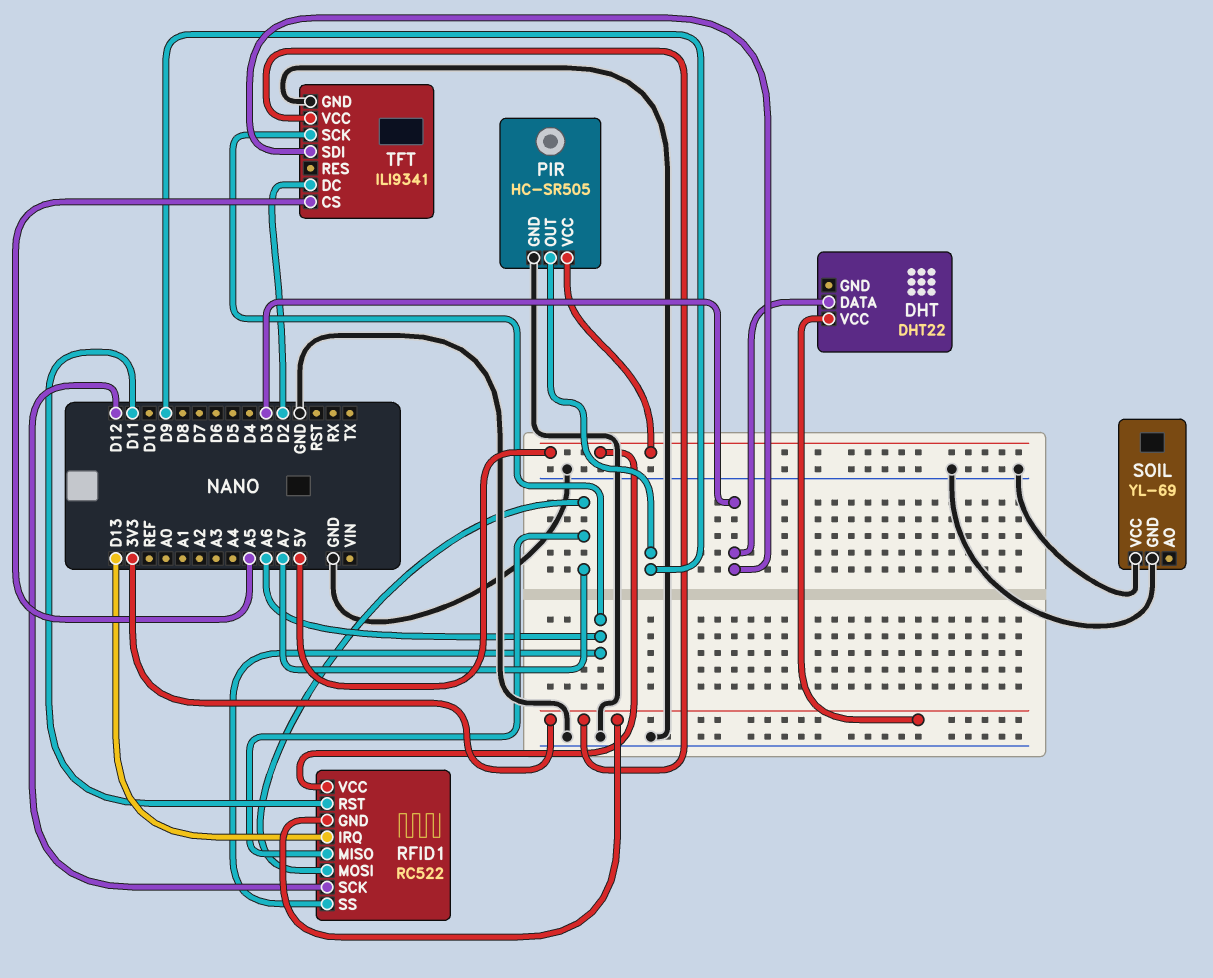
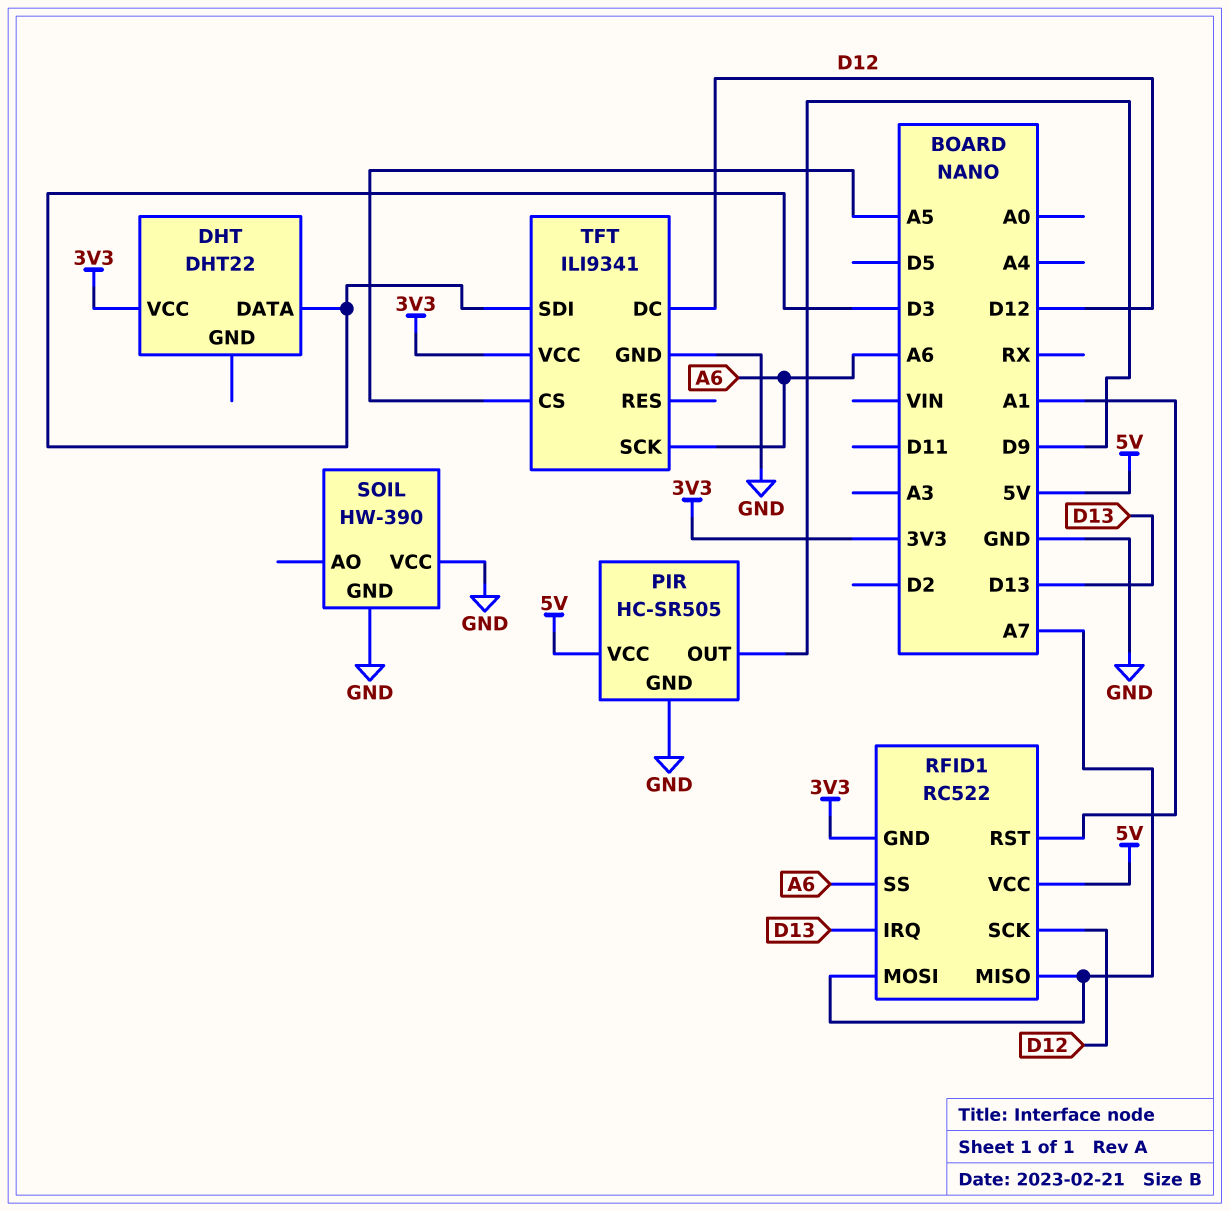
RFID1 pin RST: D11 -> A1
SOIL: YL-69 -> HW-390
TFT pin DC: D2 -> D12

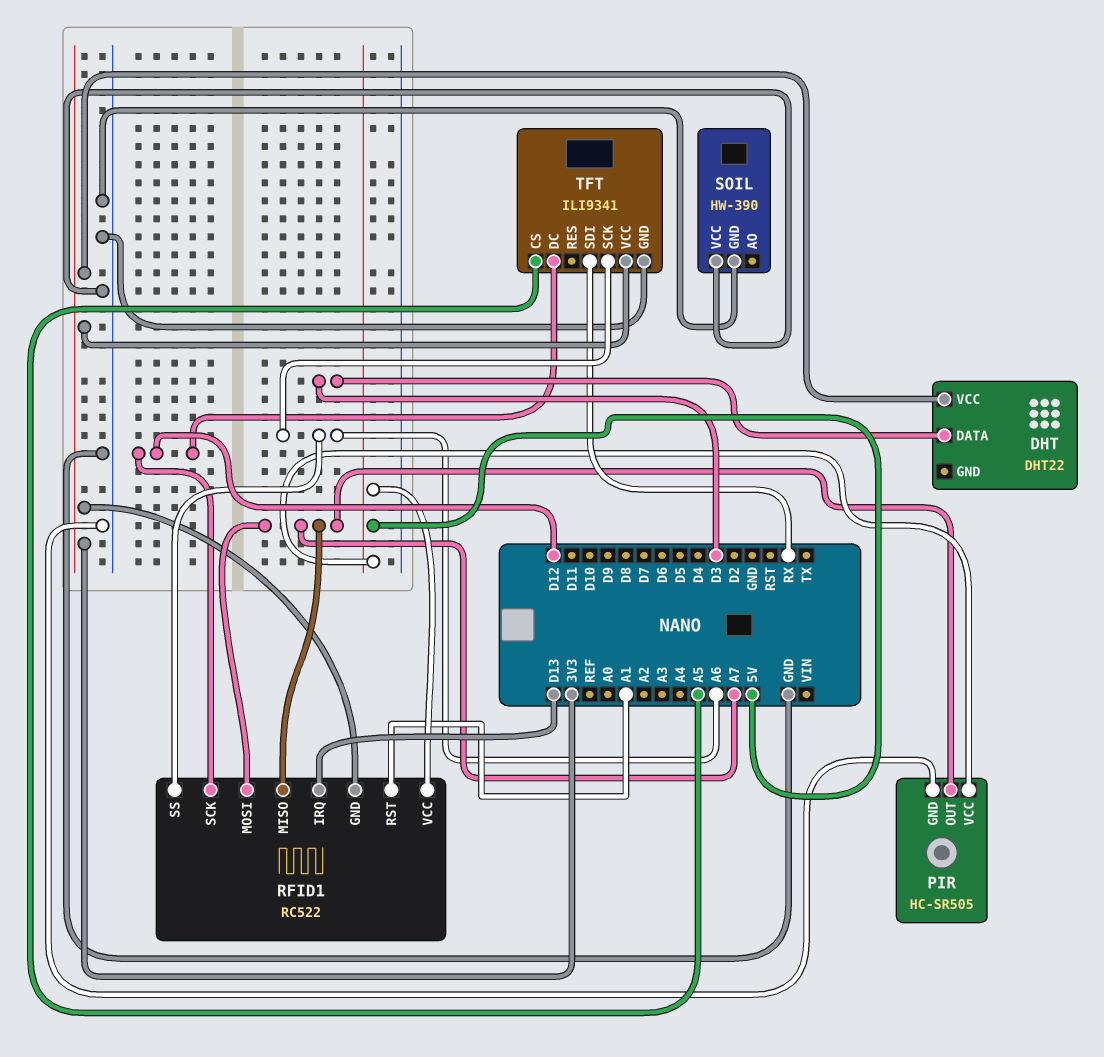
PIR pin OUT: D9 -> A7
TFT pin SDI: D3 -> RX

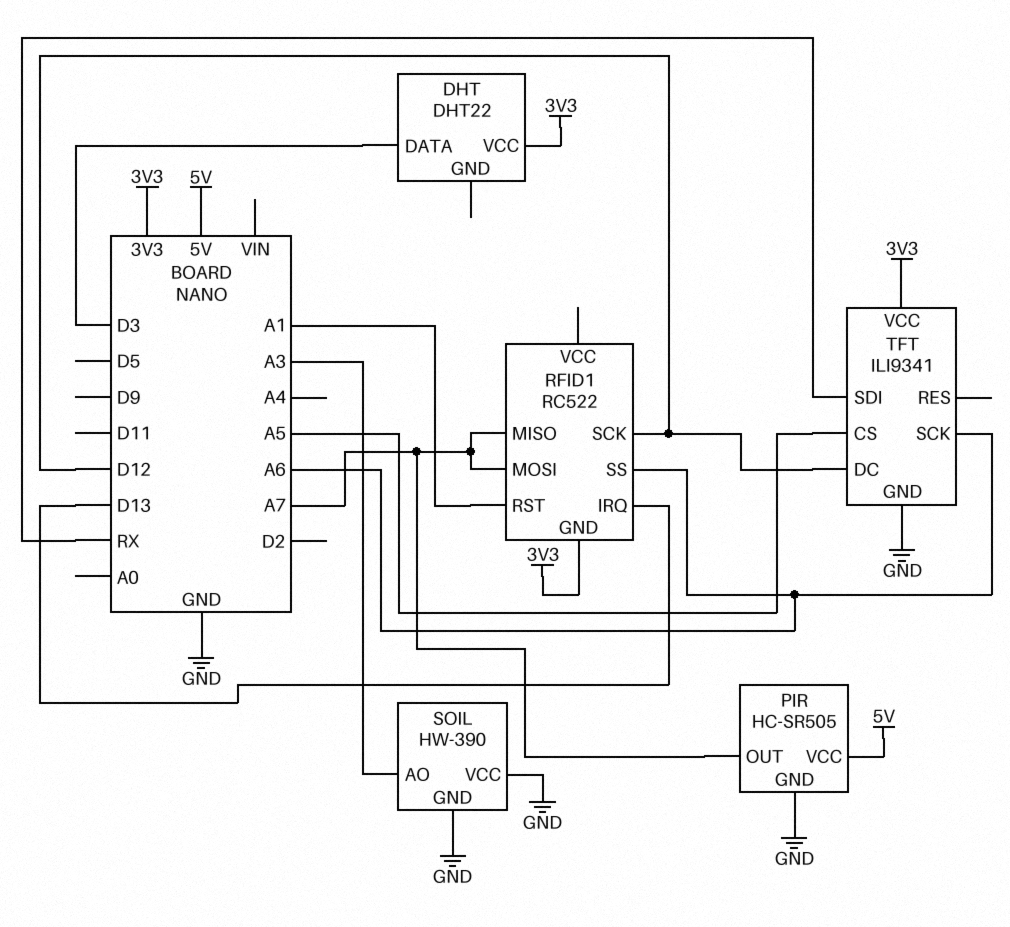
RFID1 pin VCC: 5V -> none
SOIL pin AO: none -> A3

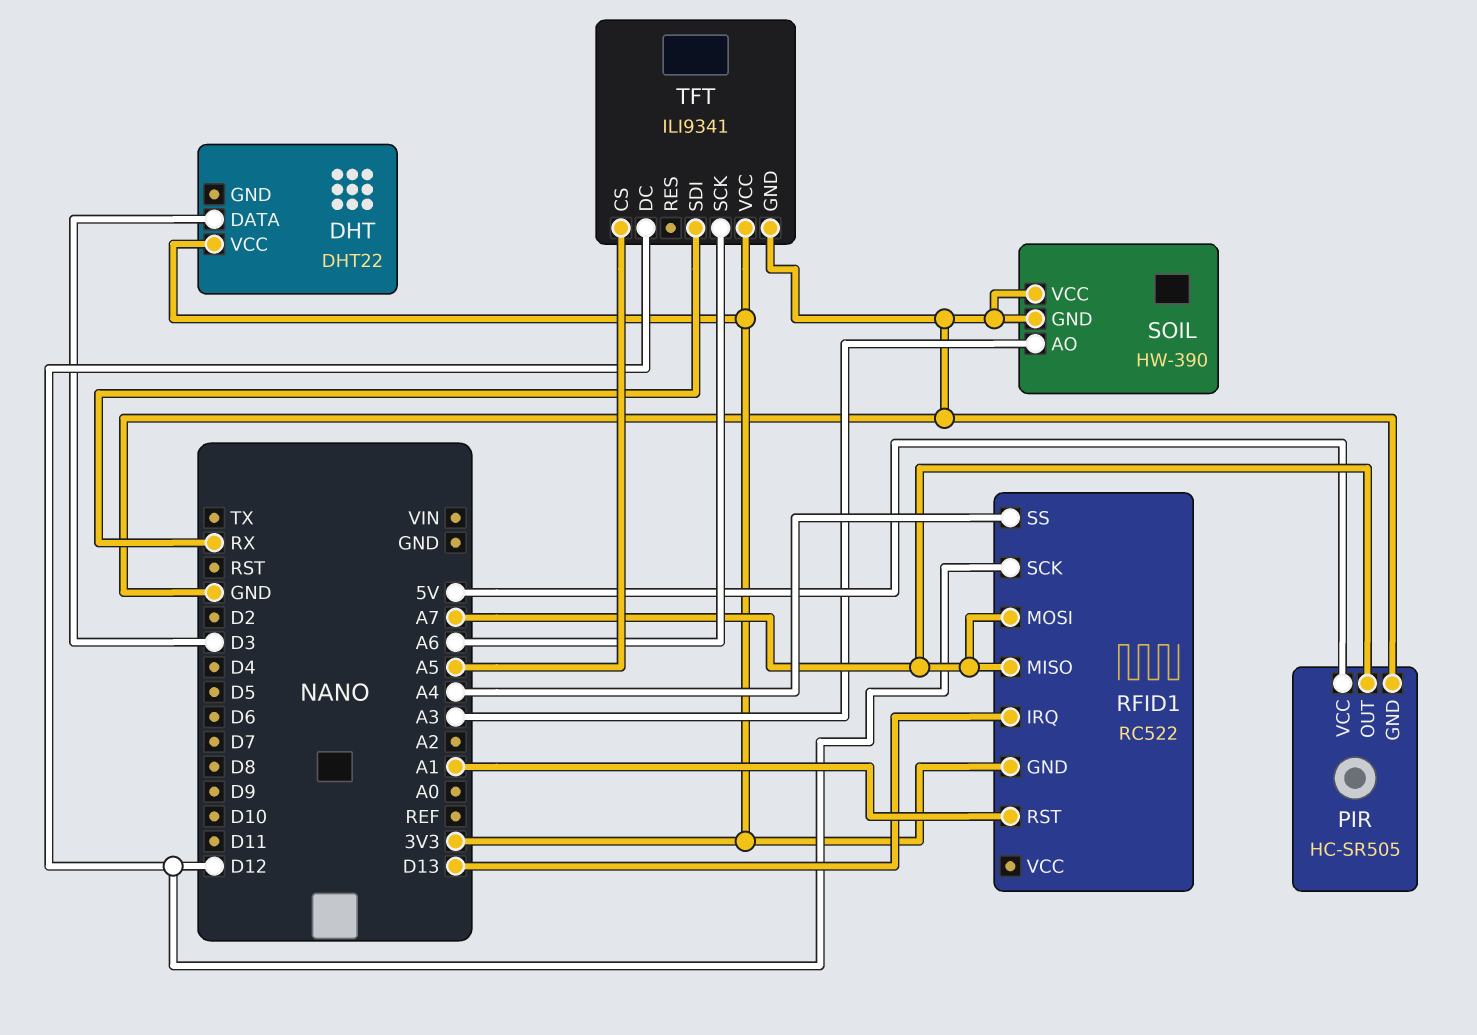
RFID1 pin SS: A6 -> A4

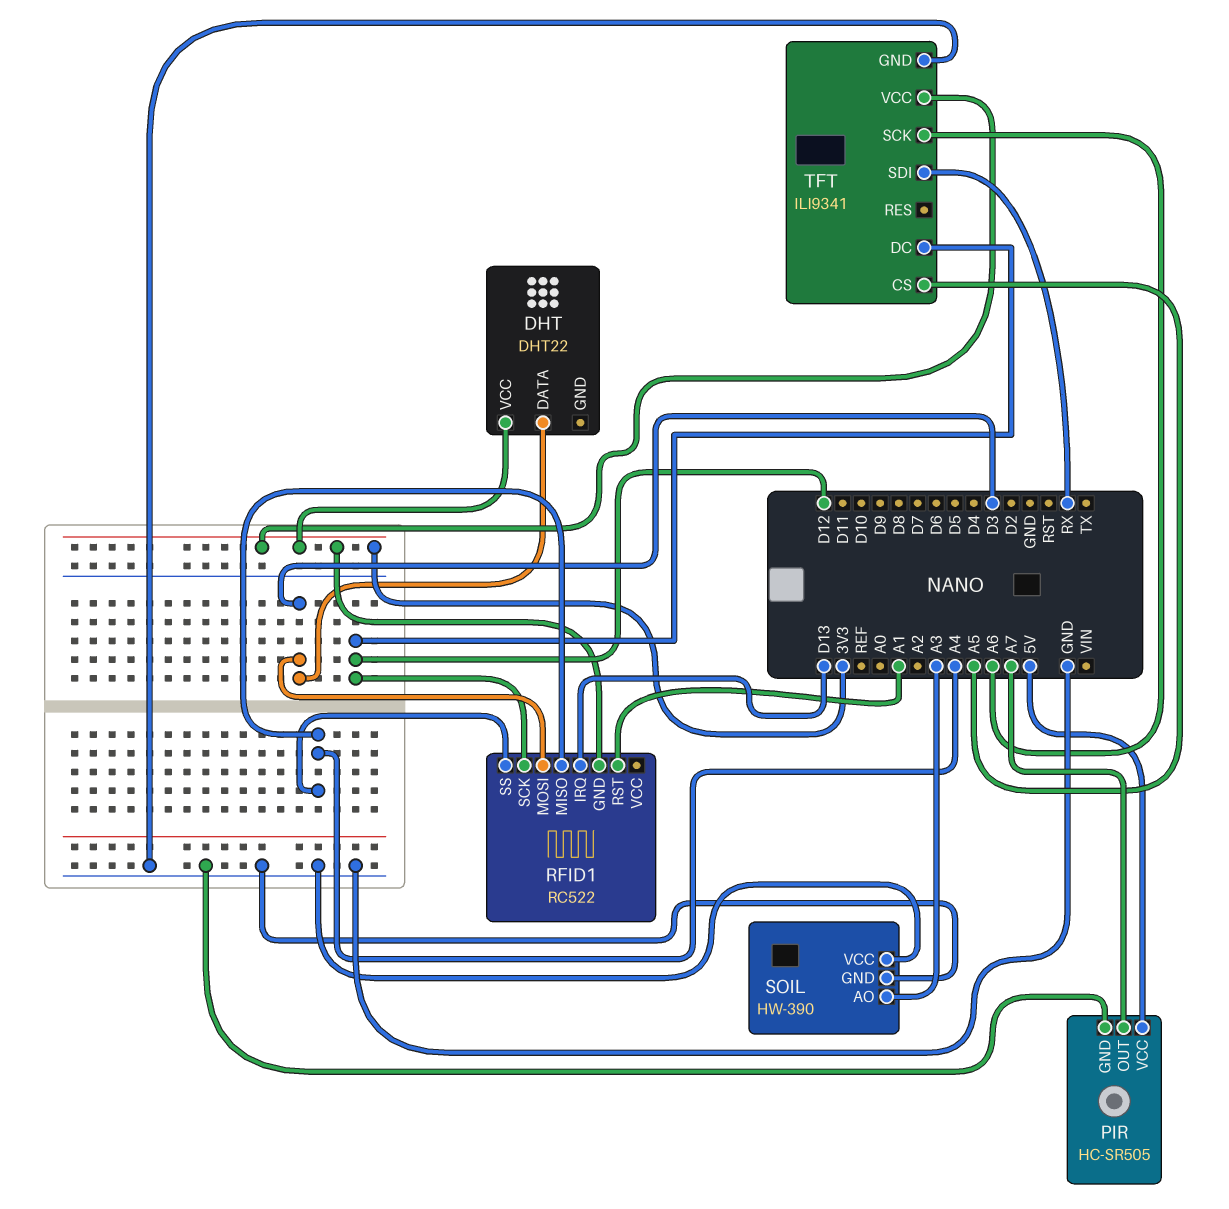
RFID1 pin MISO: A7 -> A4
RFID1 pin MOSI: A7 -> D3

